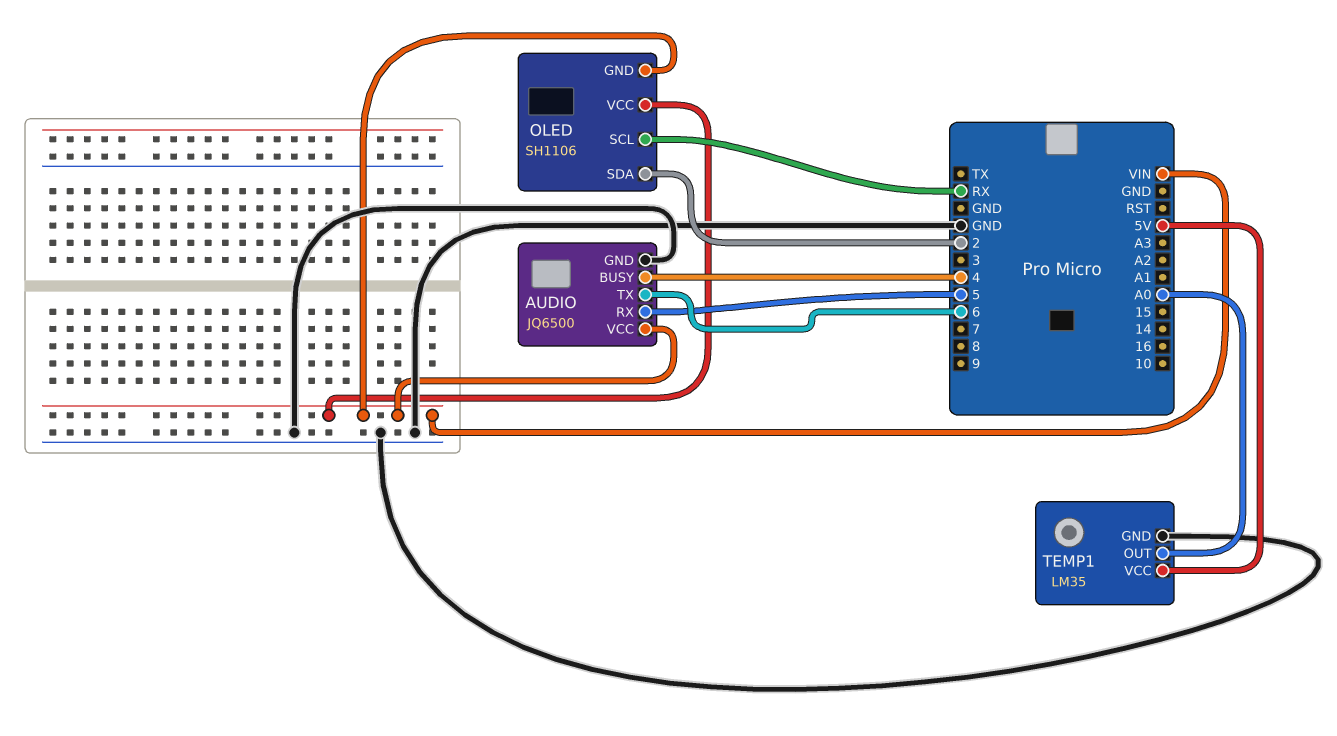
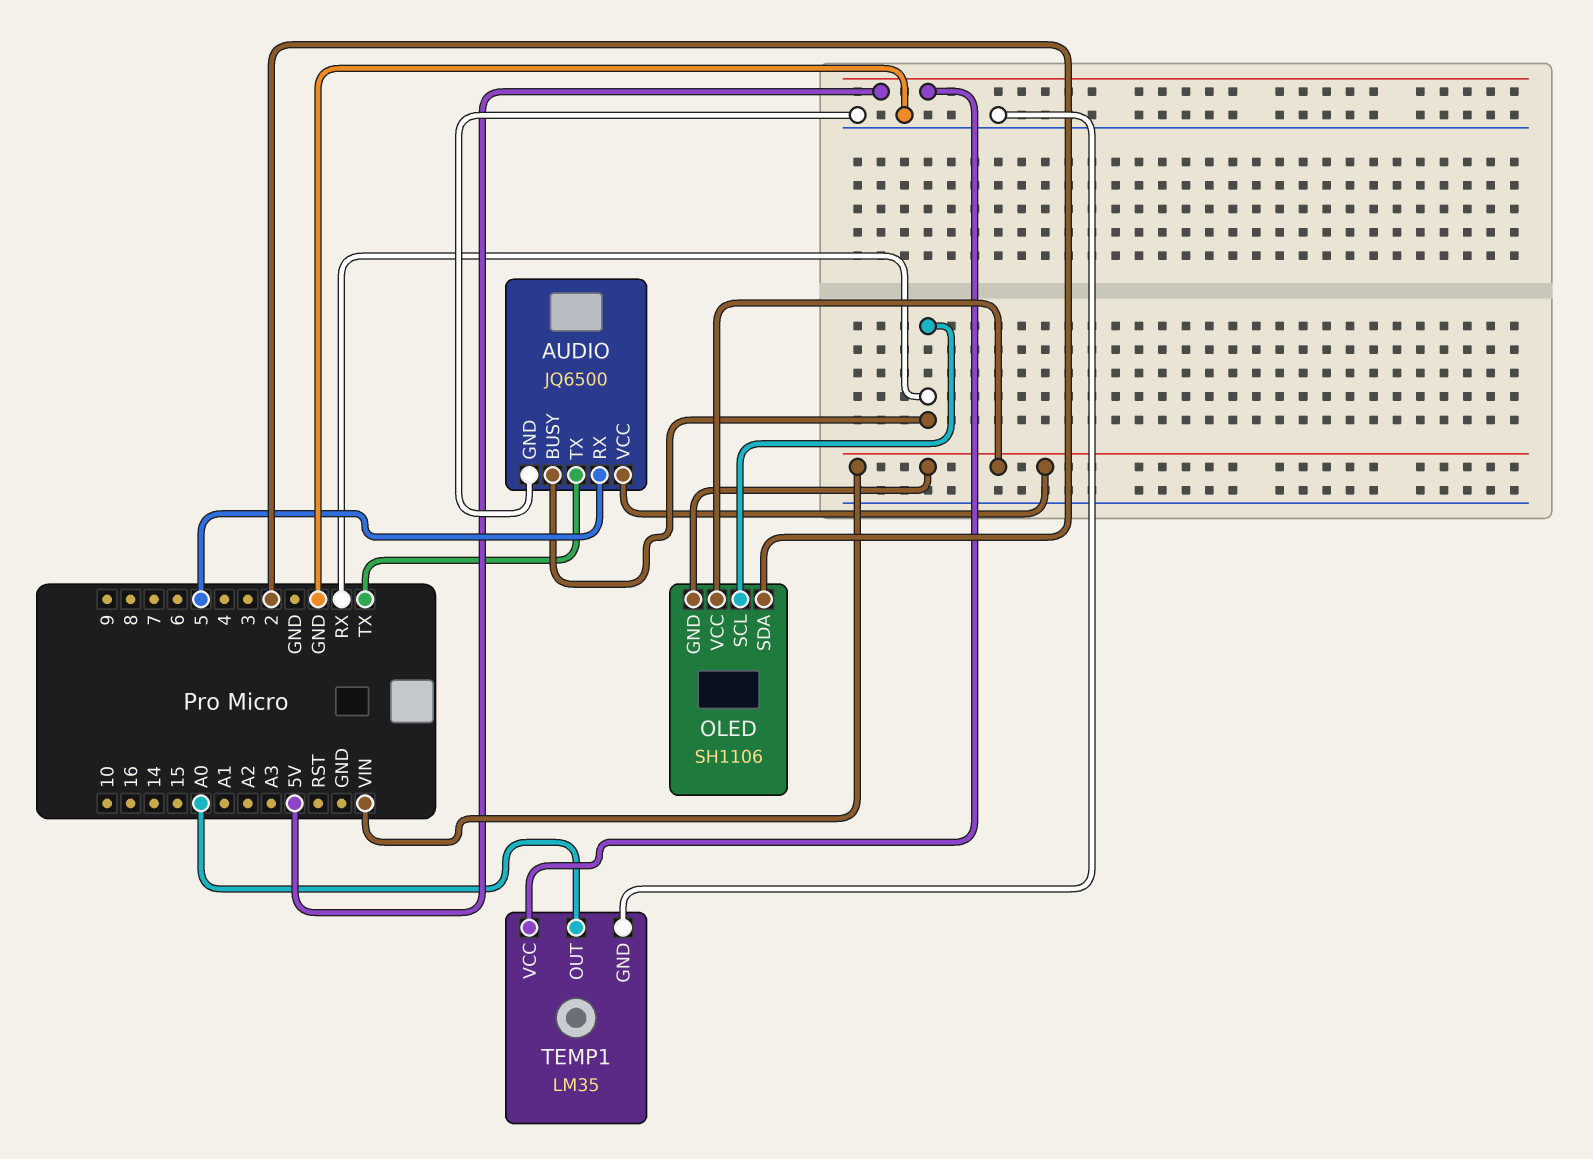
AUDIO pin BUSY: 4 -> RX
AUDIO pin TX: 6 -> TX

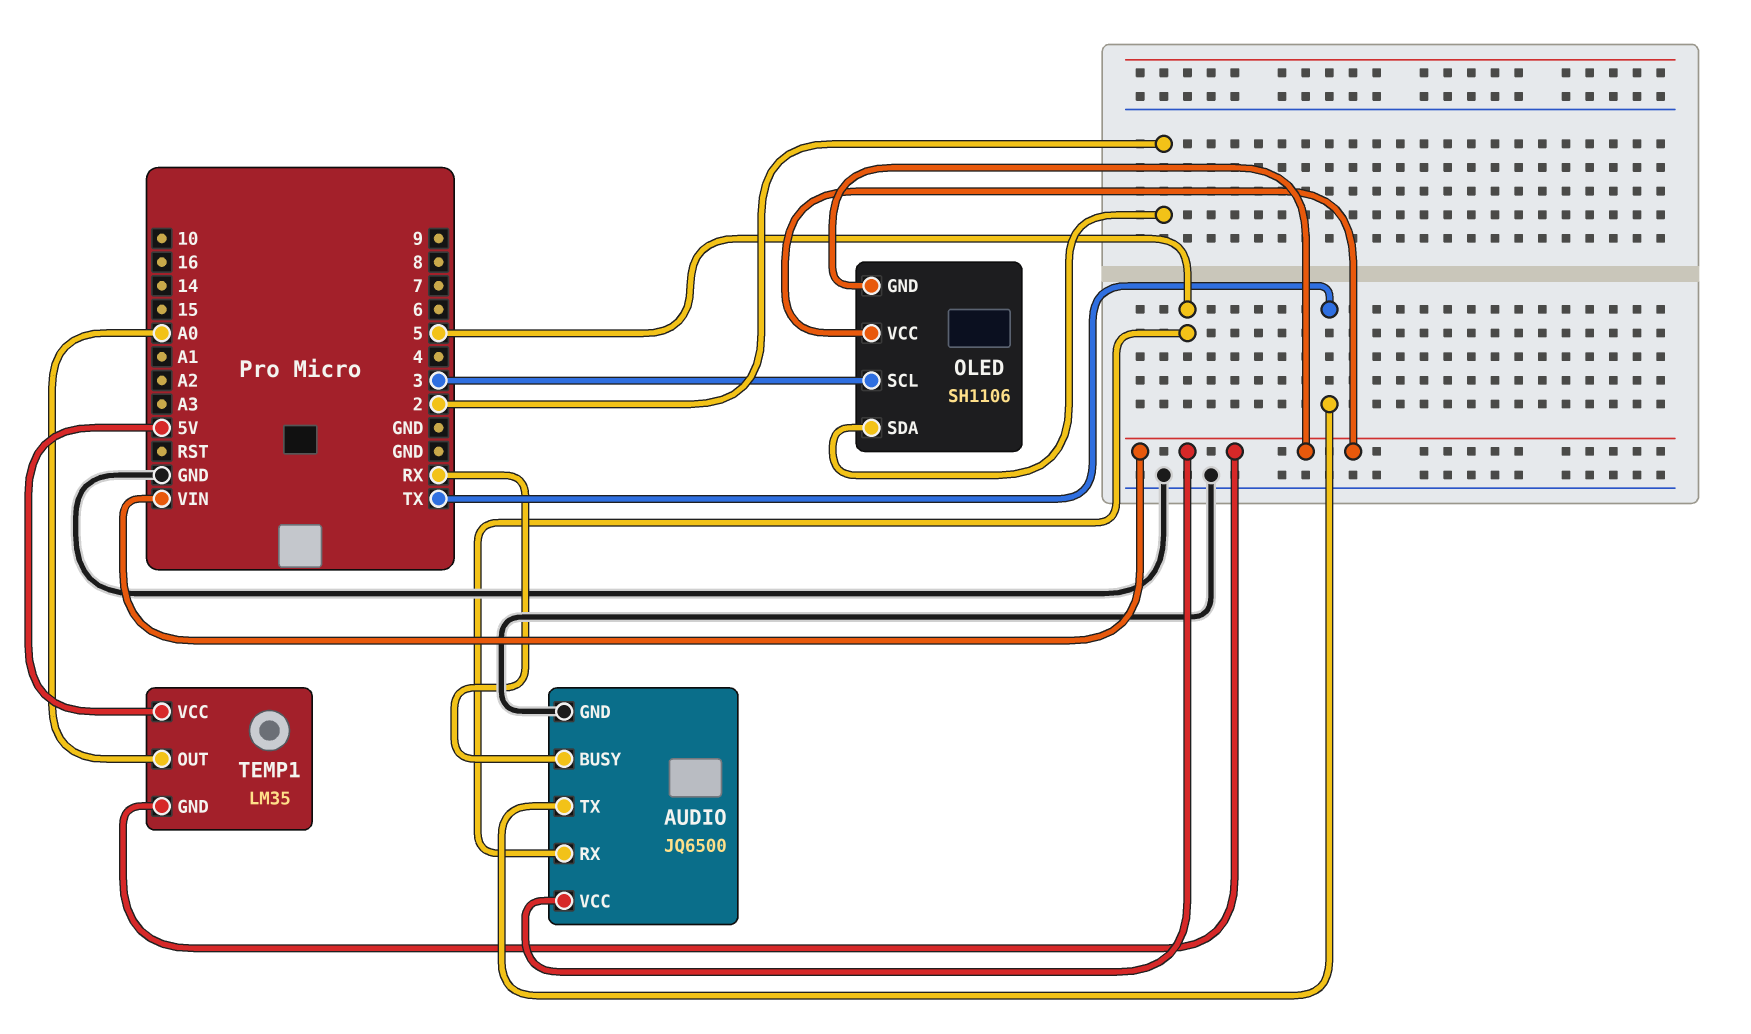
OLED pin SCL: RX -> 3
TEMP1 pin GND: GND -> VIN

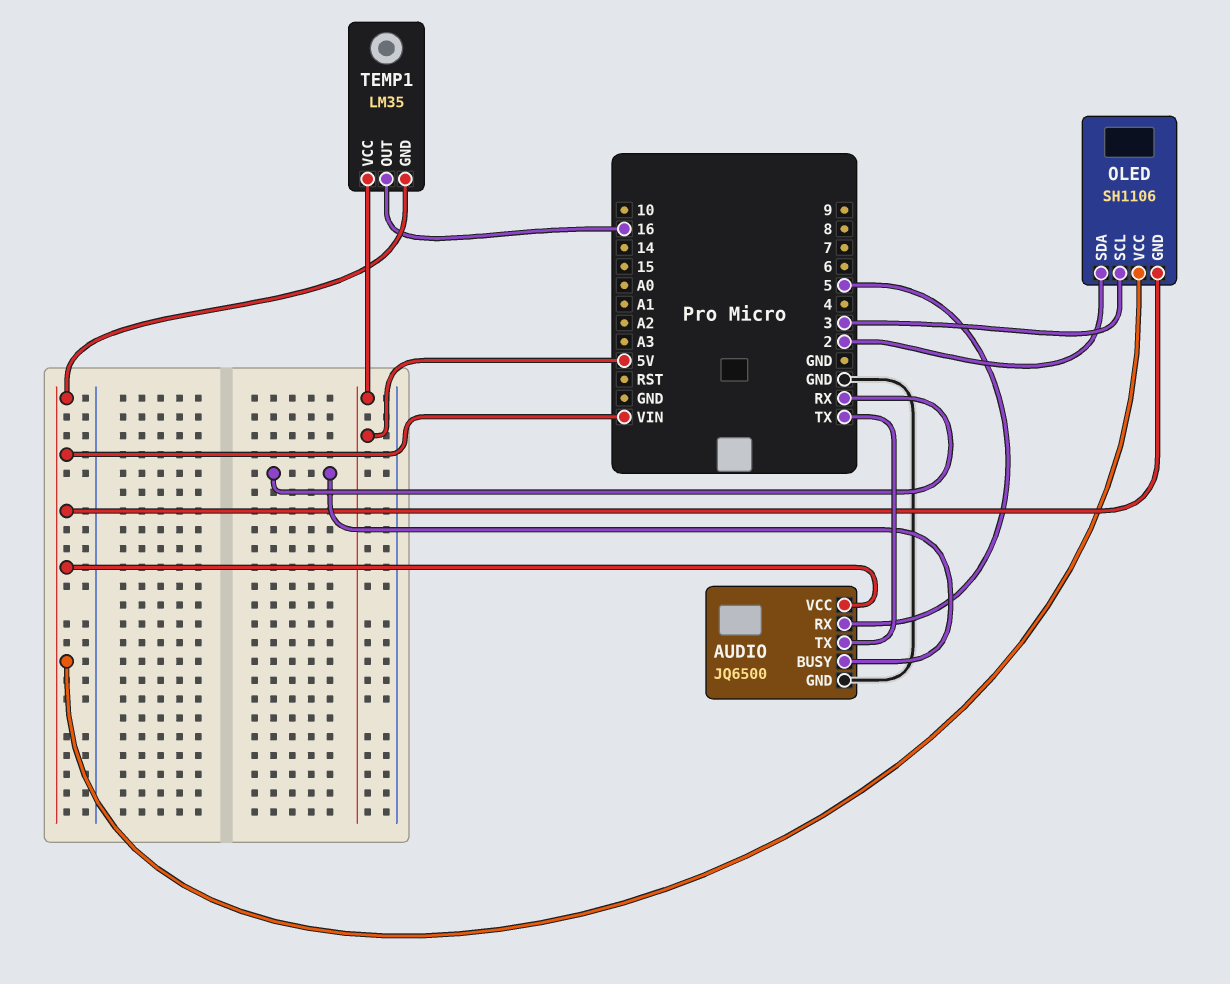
TEMP1 pin OUT: A0 -> 16

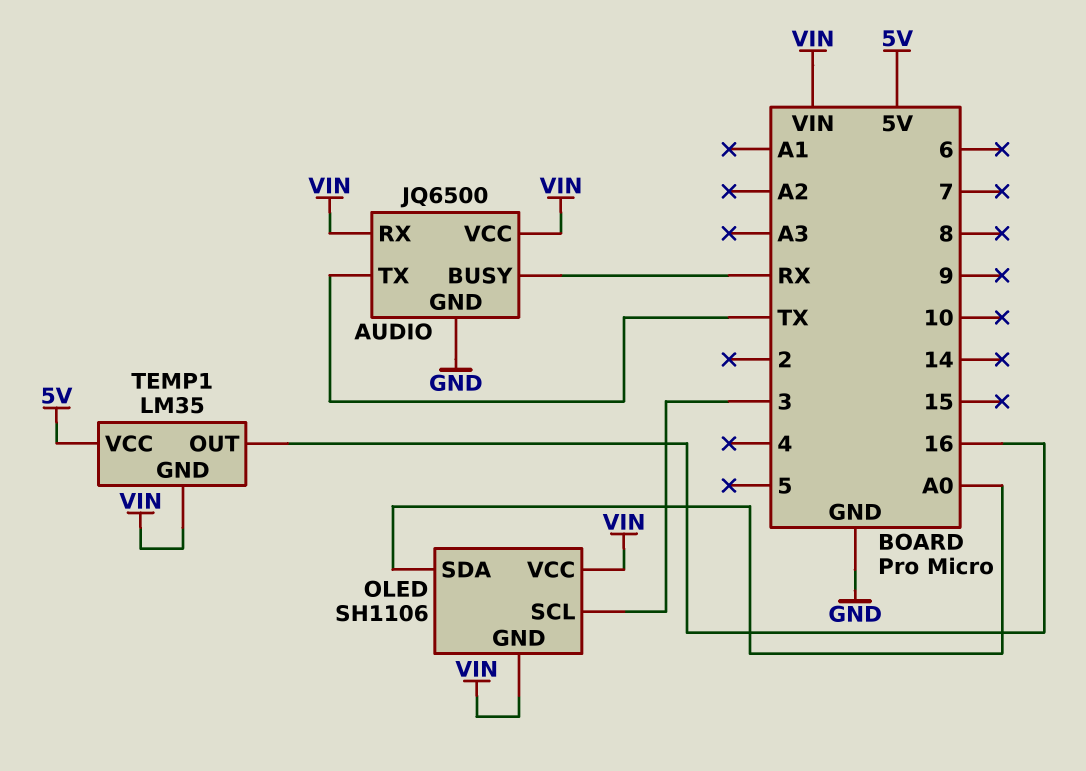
AUDIO pin RX: 5 -> VIN
OLED pin SDA: 2 -> A0

